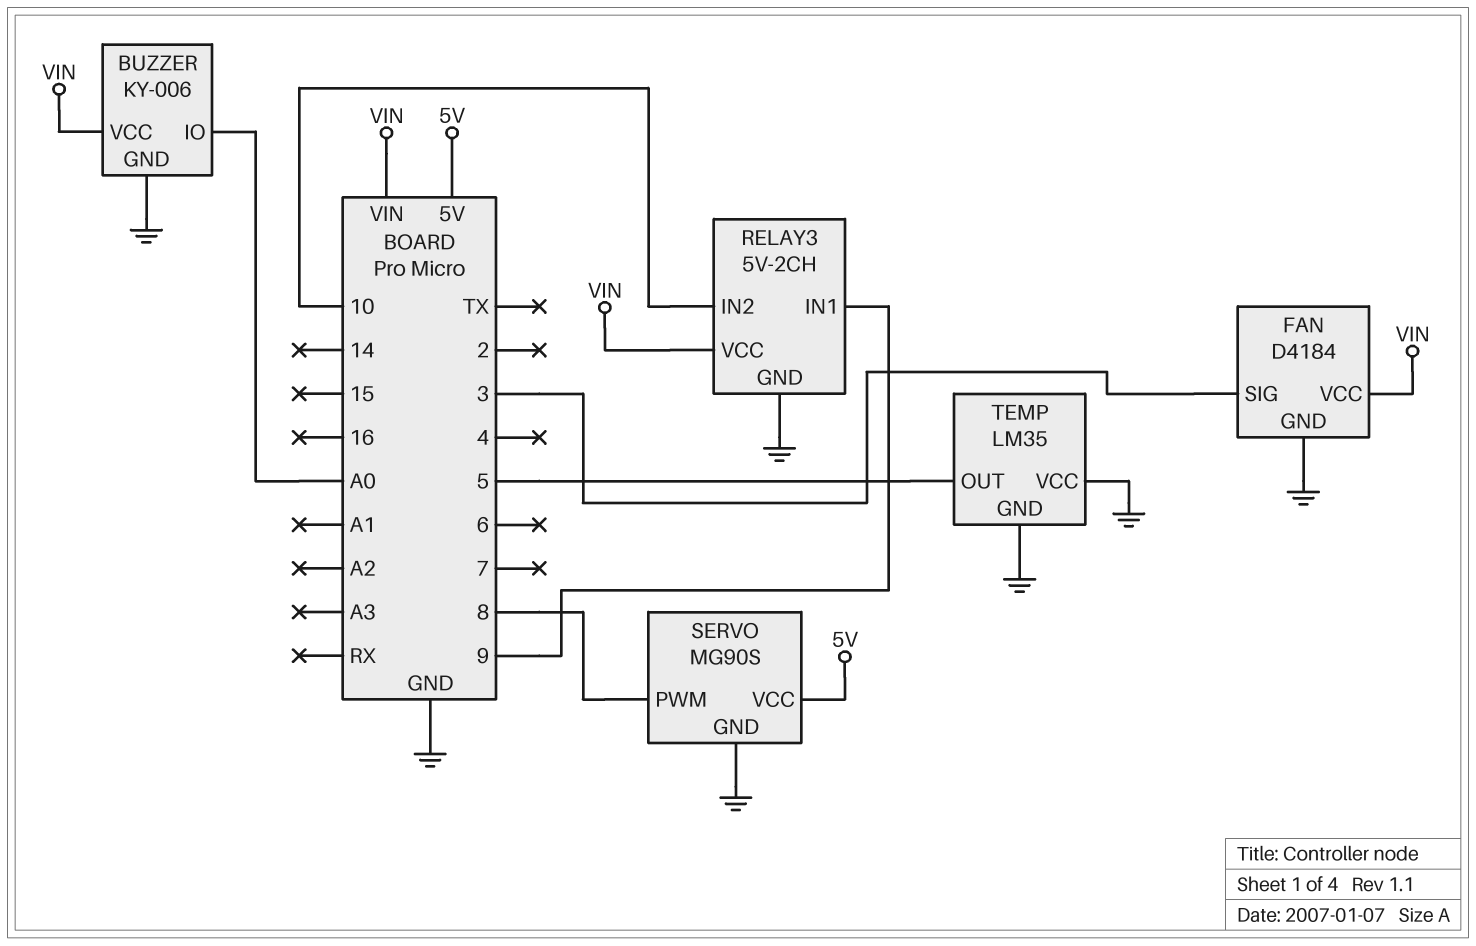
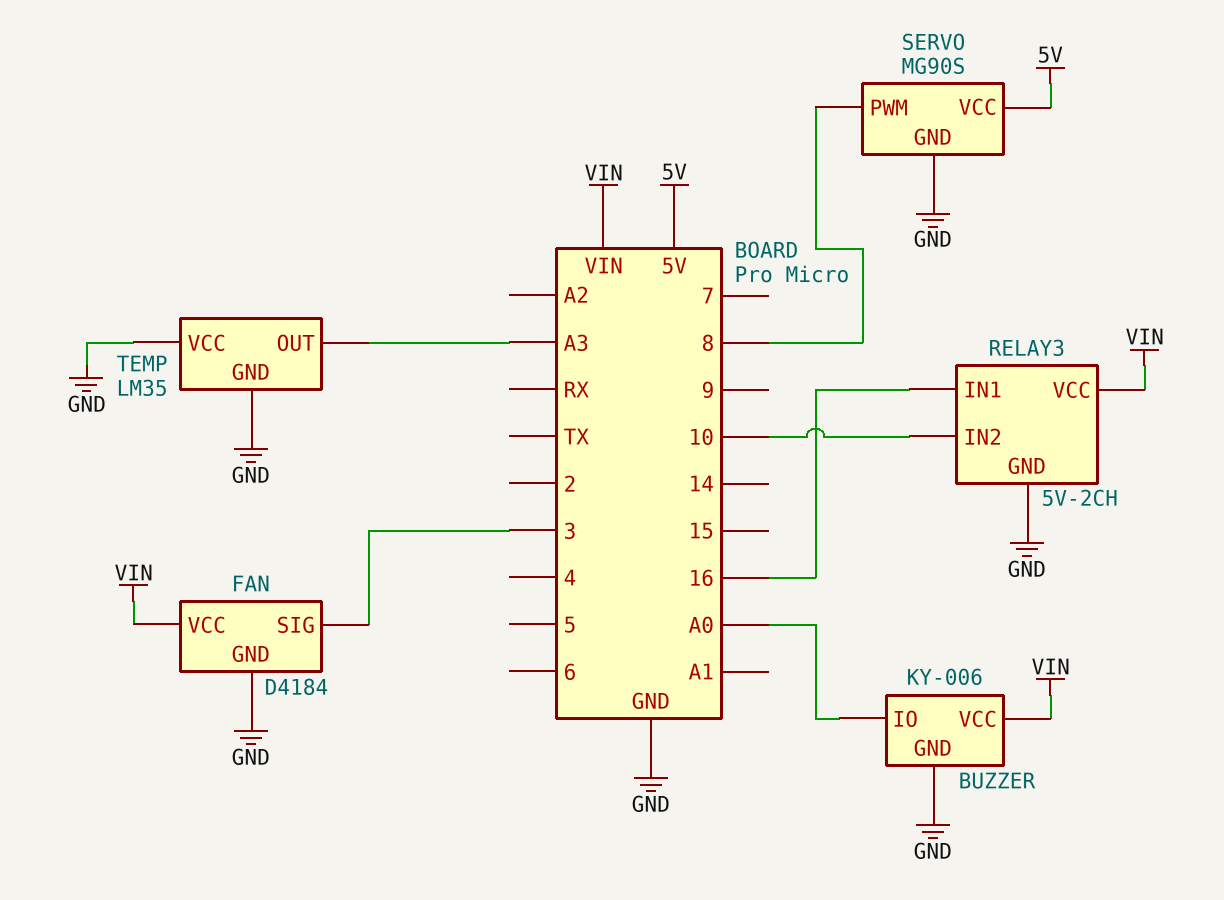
RELAY3 pin IN1: 9 -> 16
TEMP pin OUT: 5 -> A3

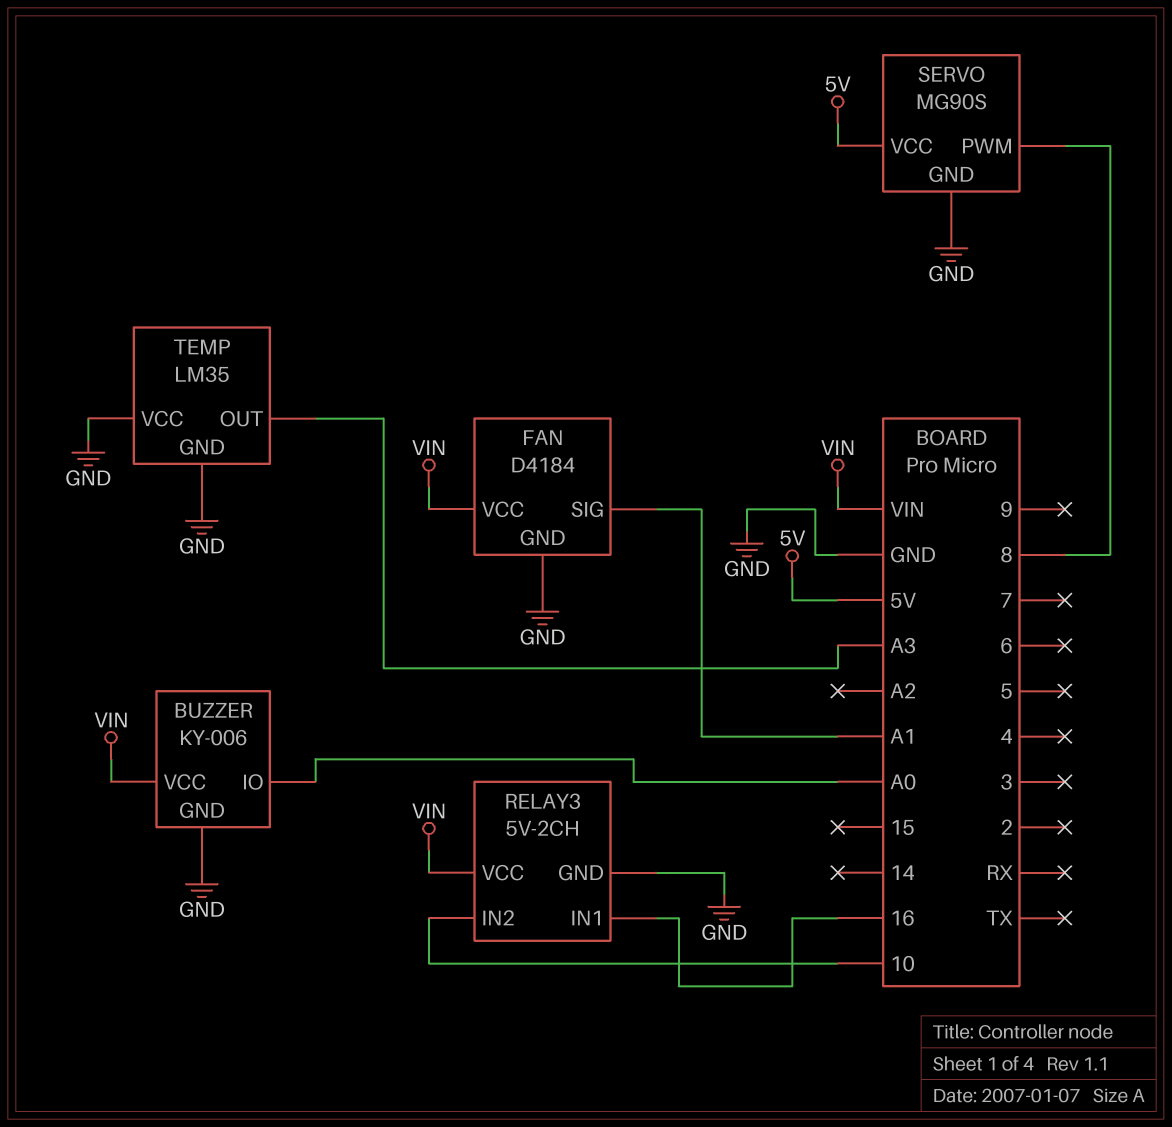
FAN pin SIG: 3 -> A1

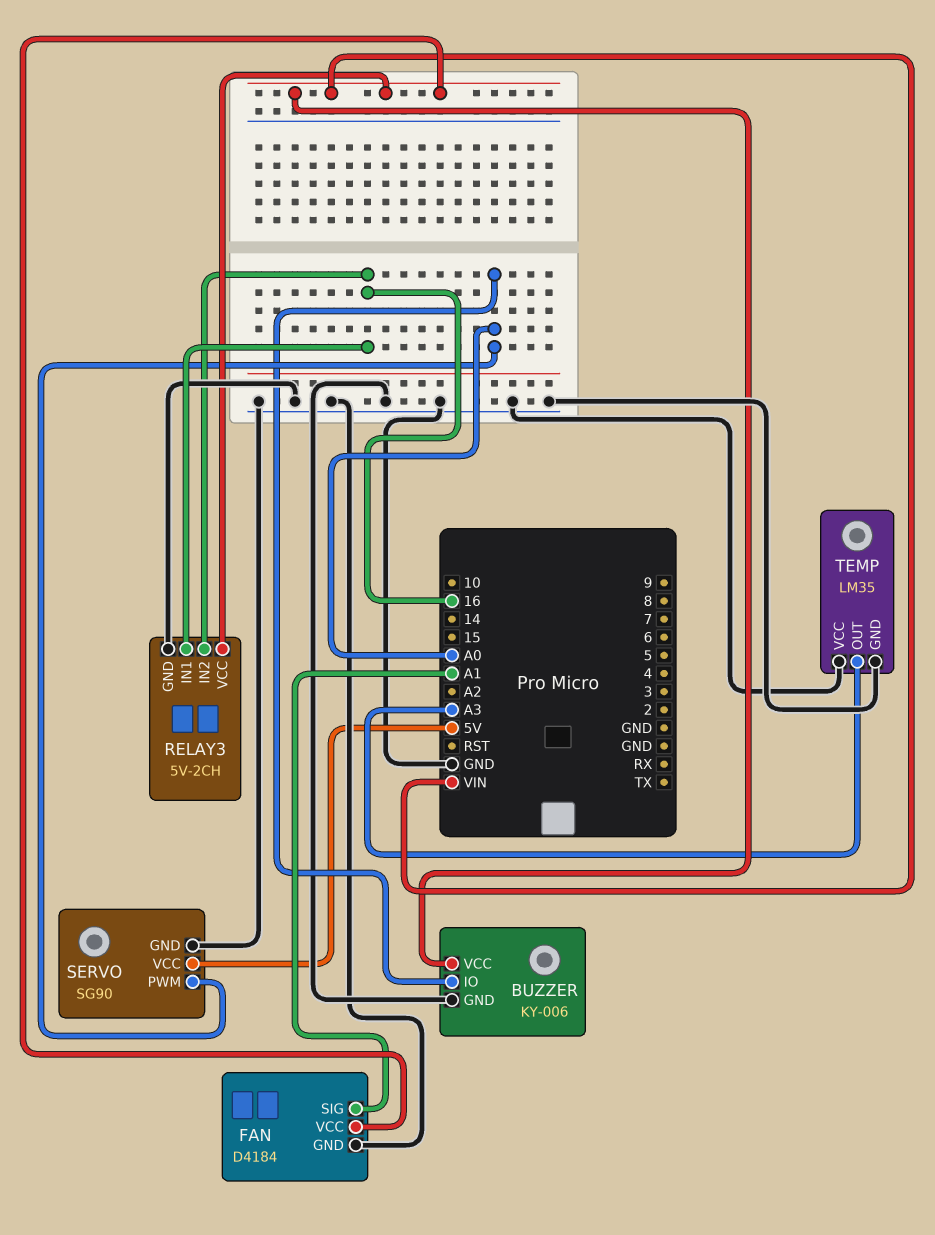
RELAY3 pin IN2: 10 -> 16
SERVO: MG90S -> SG90
SERVO pin PWM: 8 -> A0

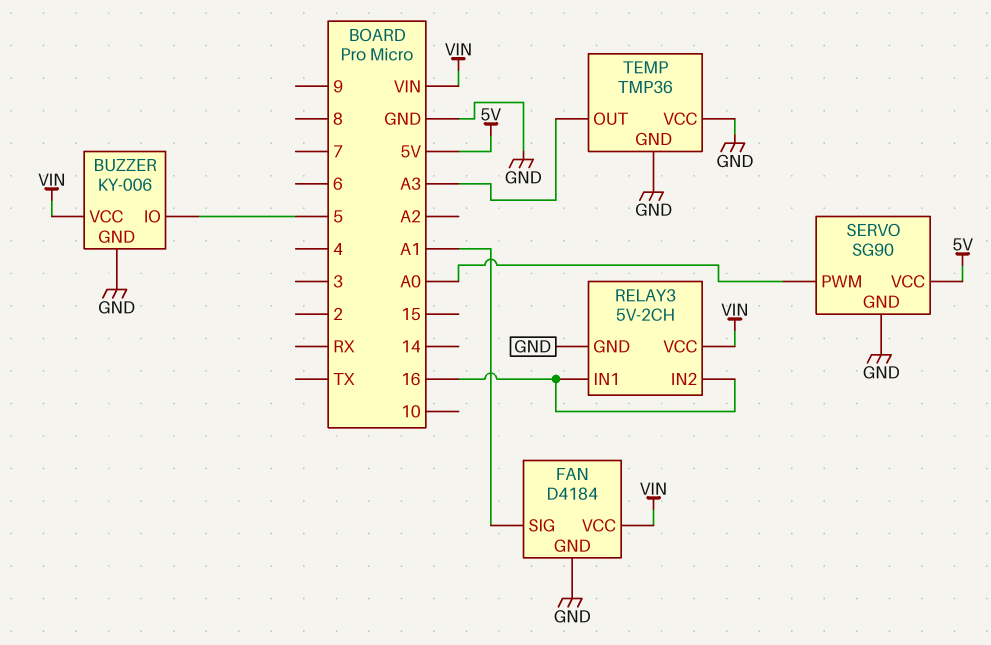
BUZZER pin IO: A0 -> 5
TEMP: LM35 -> TMP36

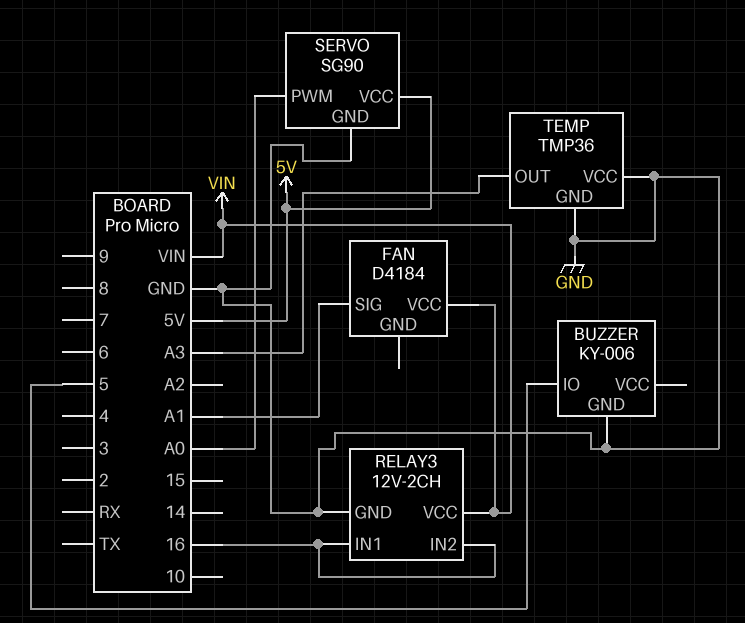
BUZZER pin VCC: VIN -> none
FAN pin GND: GND -> none
RELAY3: 5V-2CH -> 12V-2CH

